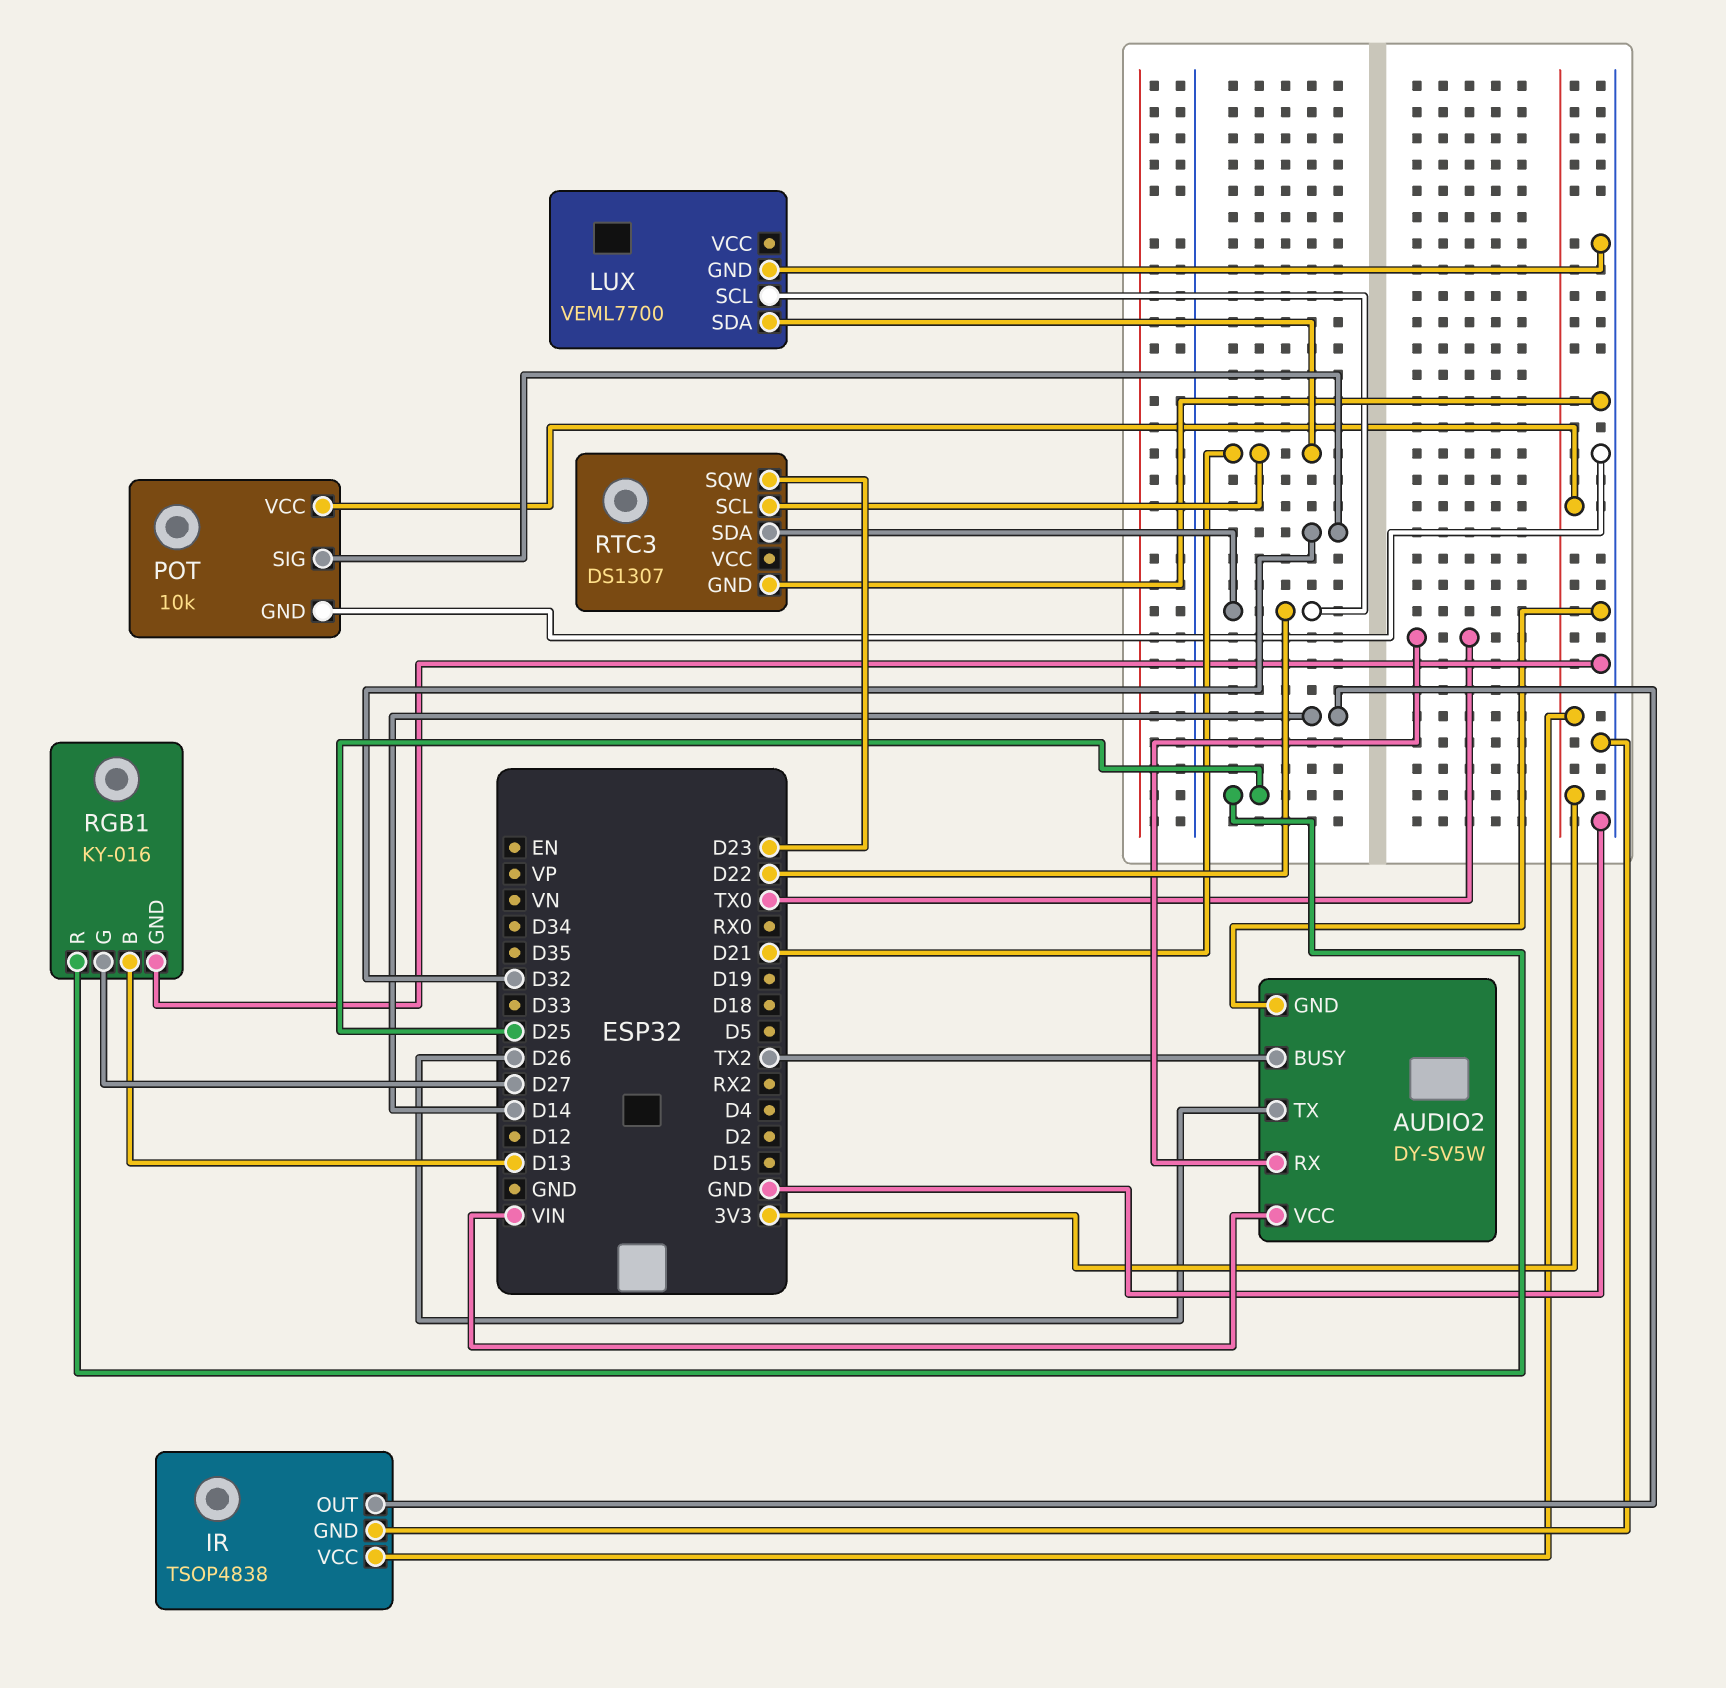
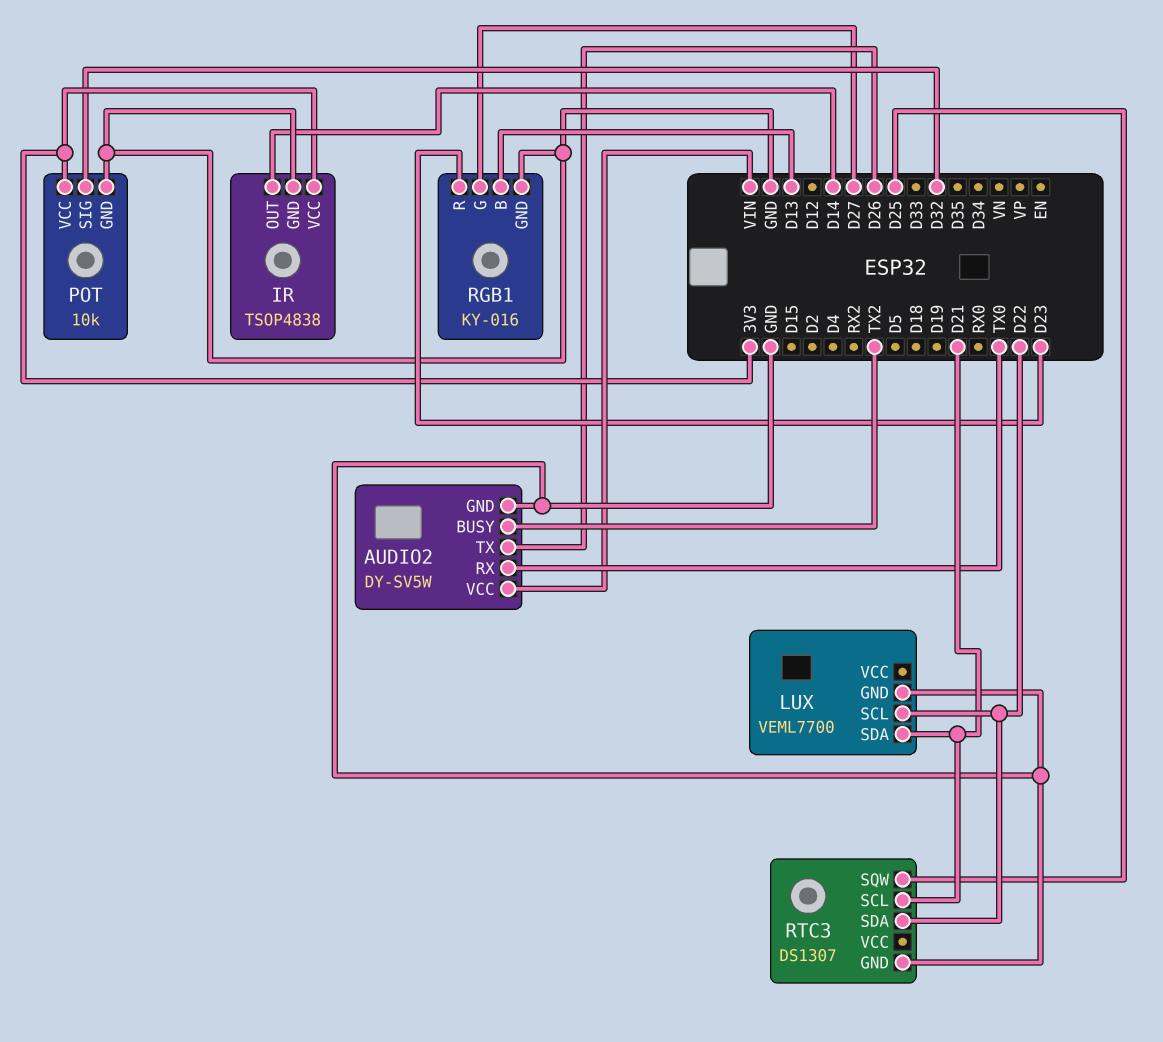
RGB1 pin R: D25 -> D23
RTC3 pin SQW: D23 -> D25

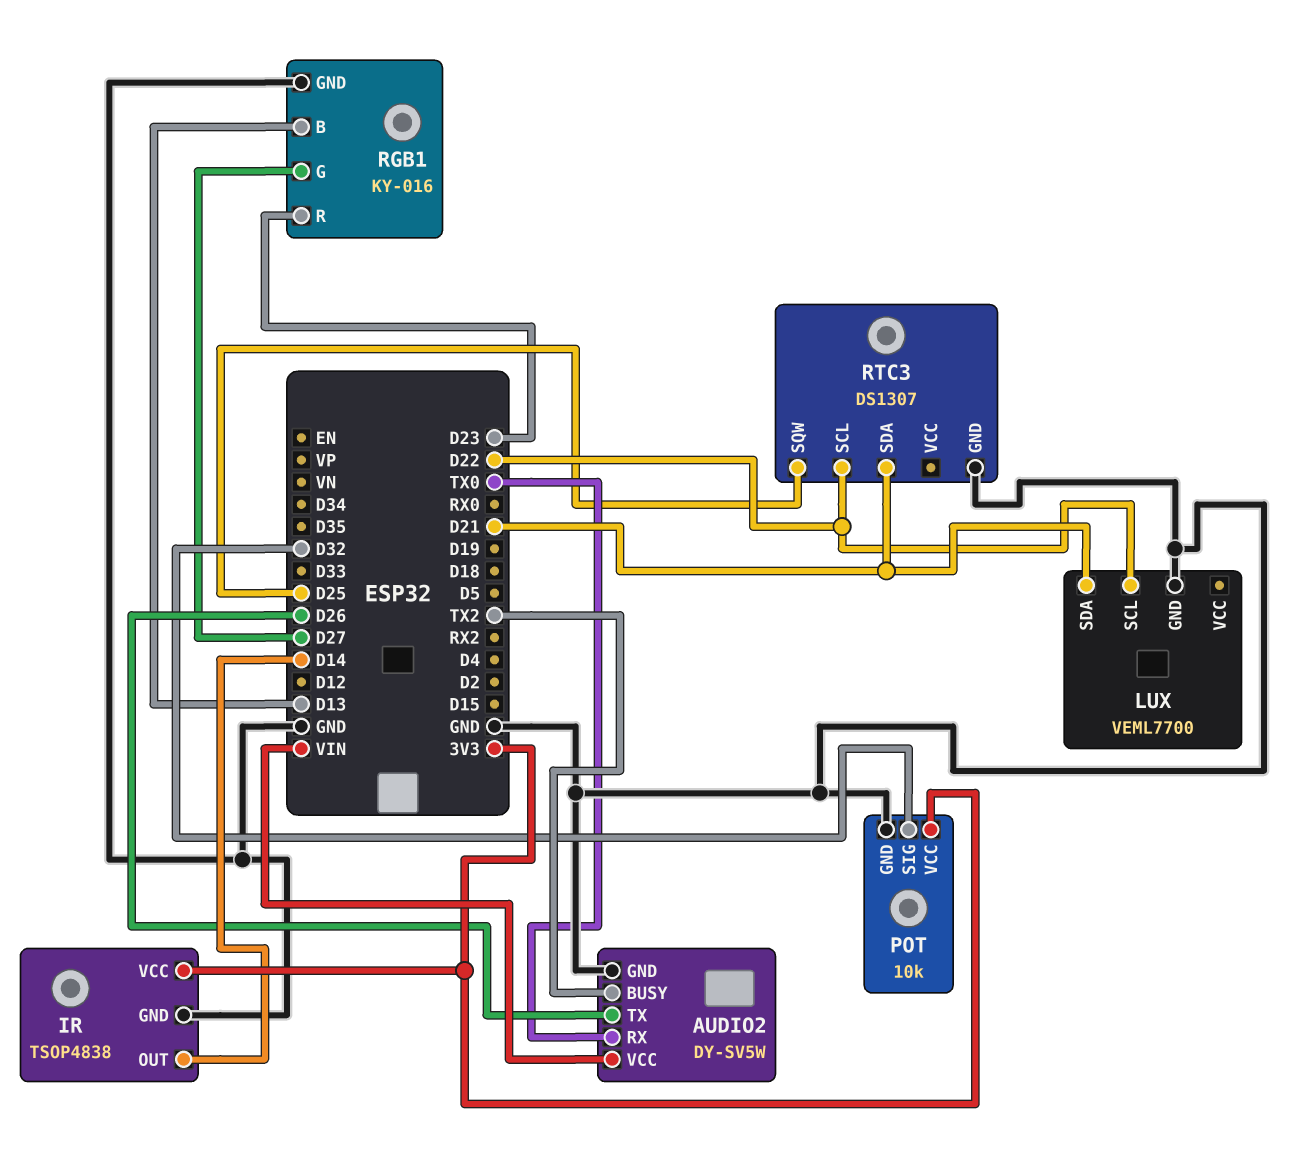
RTC3 pin SCL: D21 -> D22
RTC3 pin SDA: D22 -> D21

